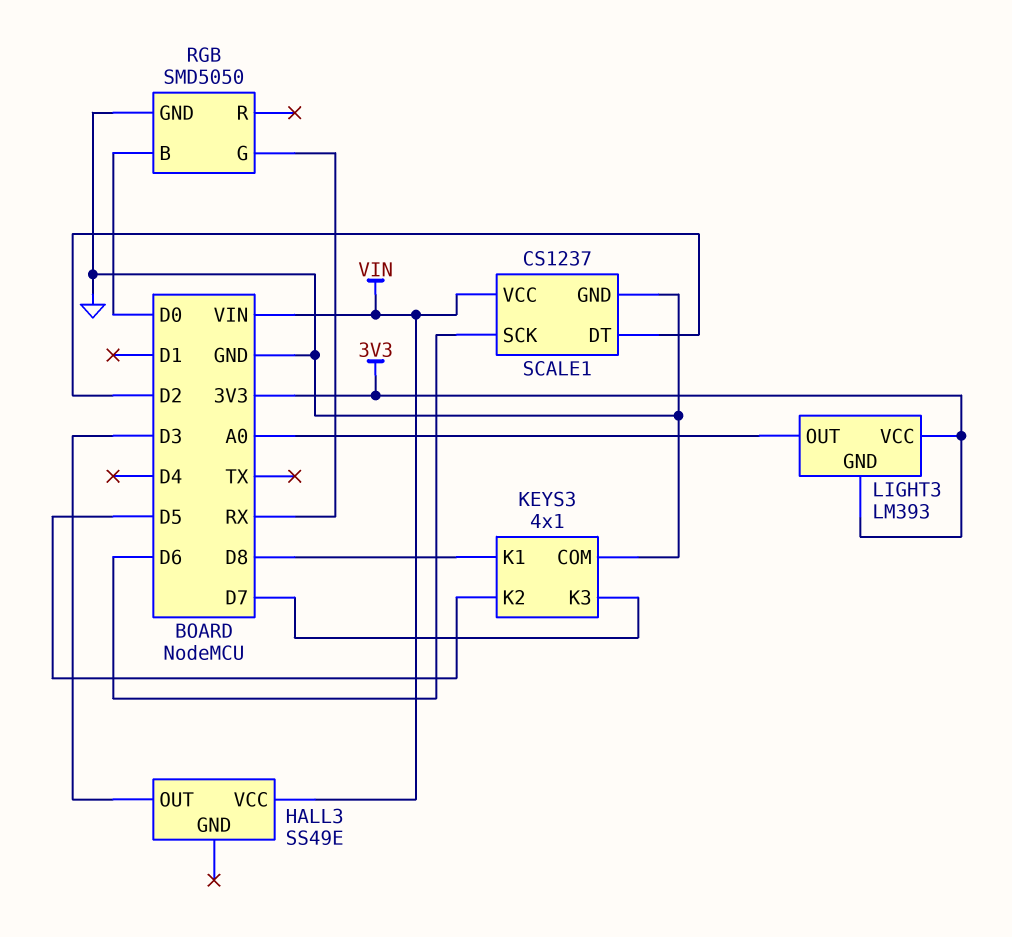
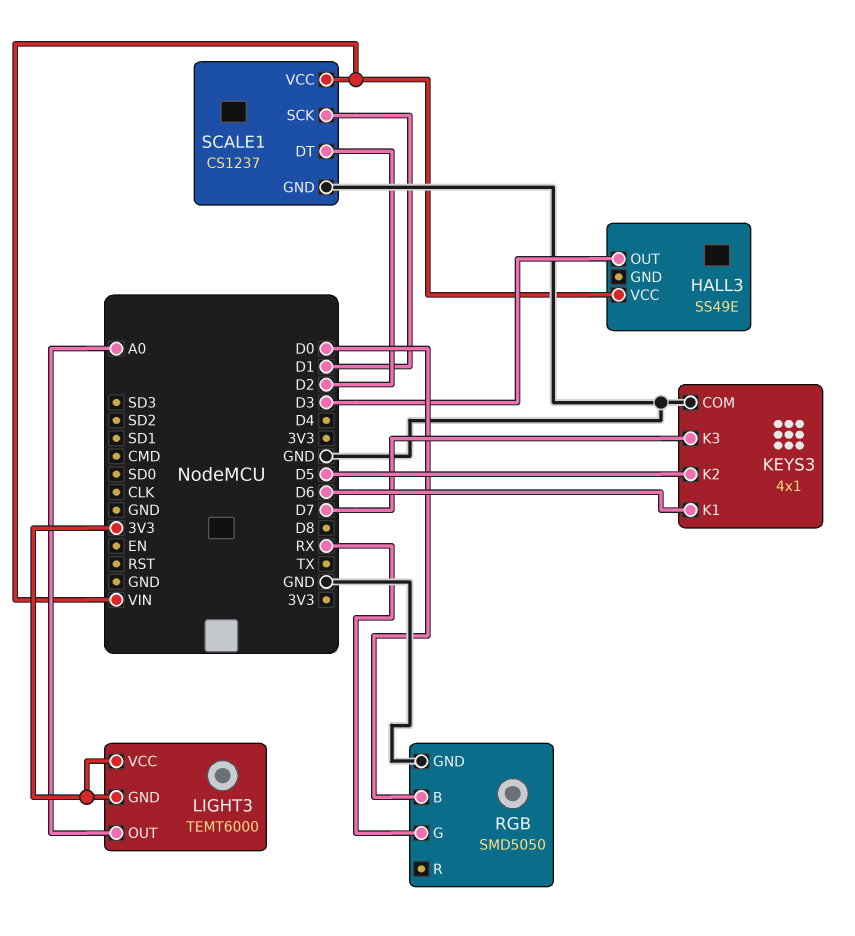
KEYS3 pin K1: D8 -> D6
LIGHT3: LM393 -> TEMT6000
SCALE1 pin SCK: D6 -> D1

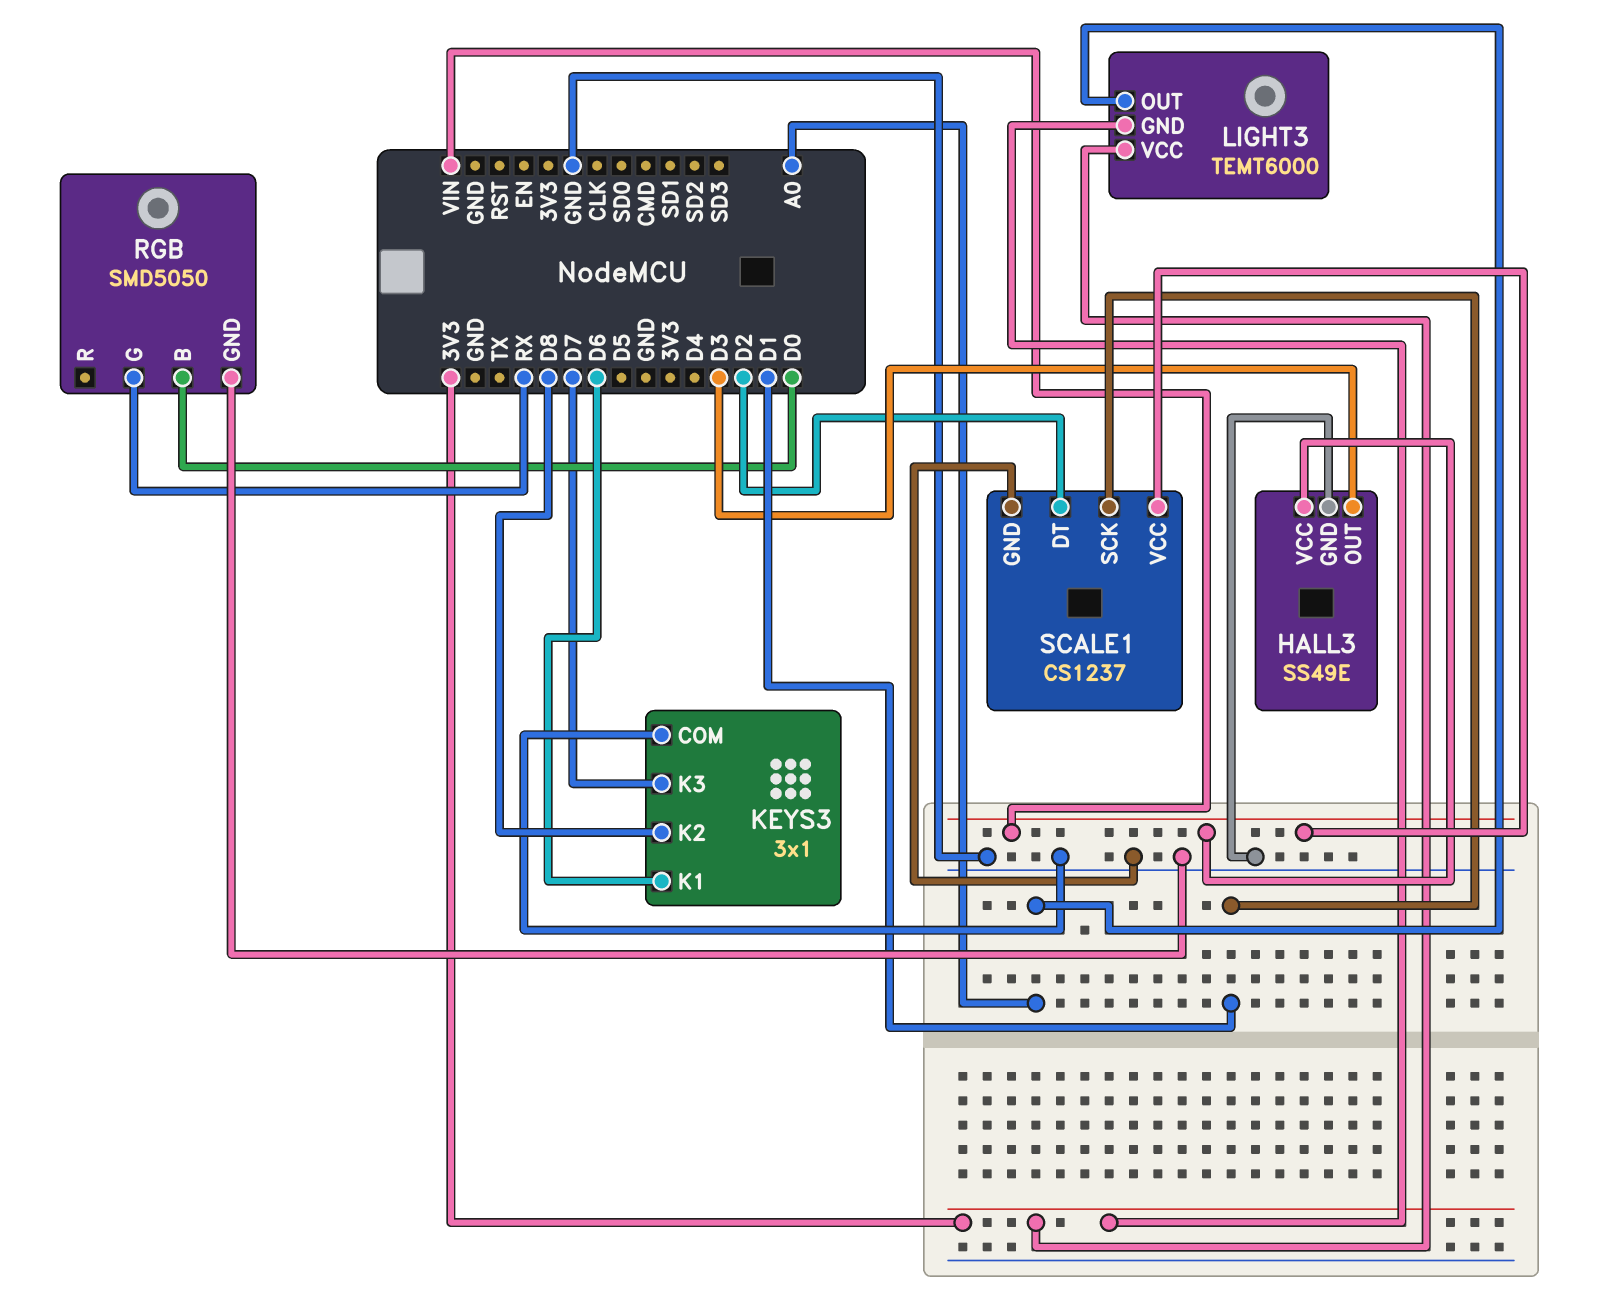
HALL3 pin GND: none -> GND
KEYS3: 4x1 -> 3x1
KEYS3 pin K2: D5 -> D8

